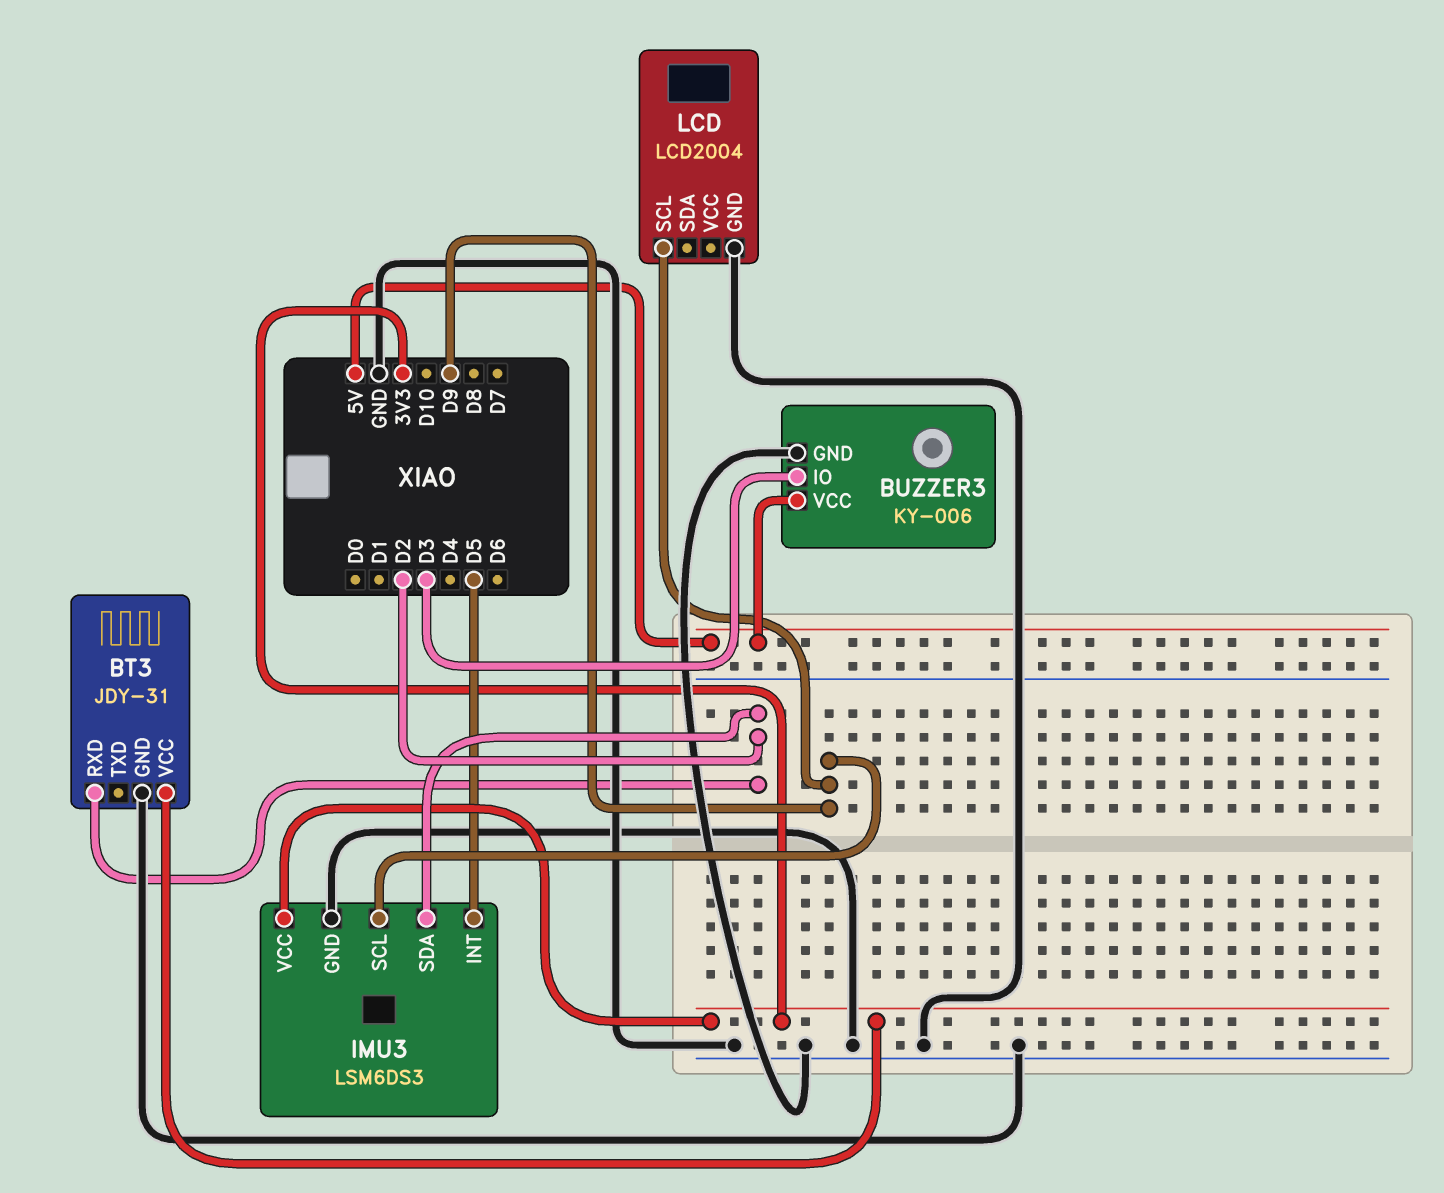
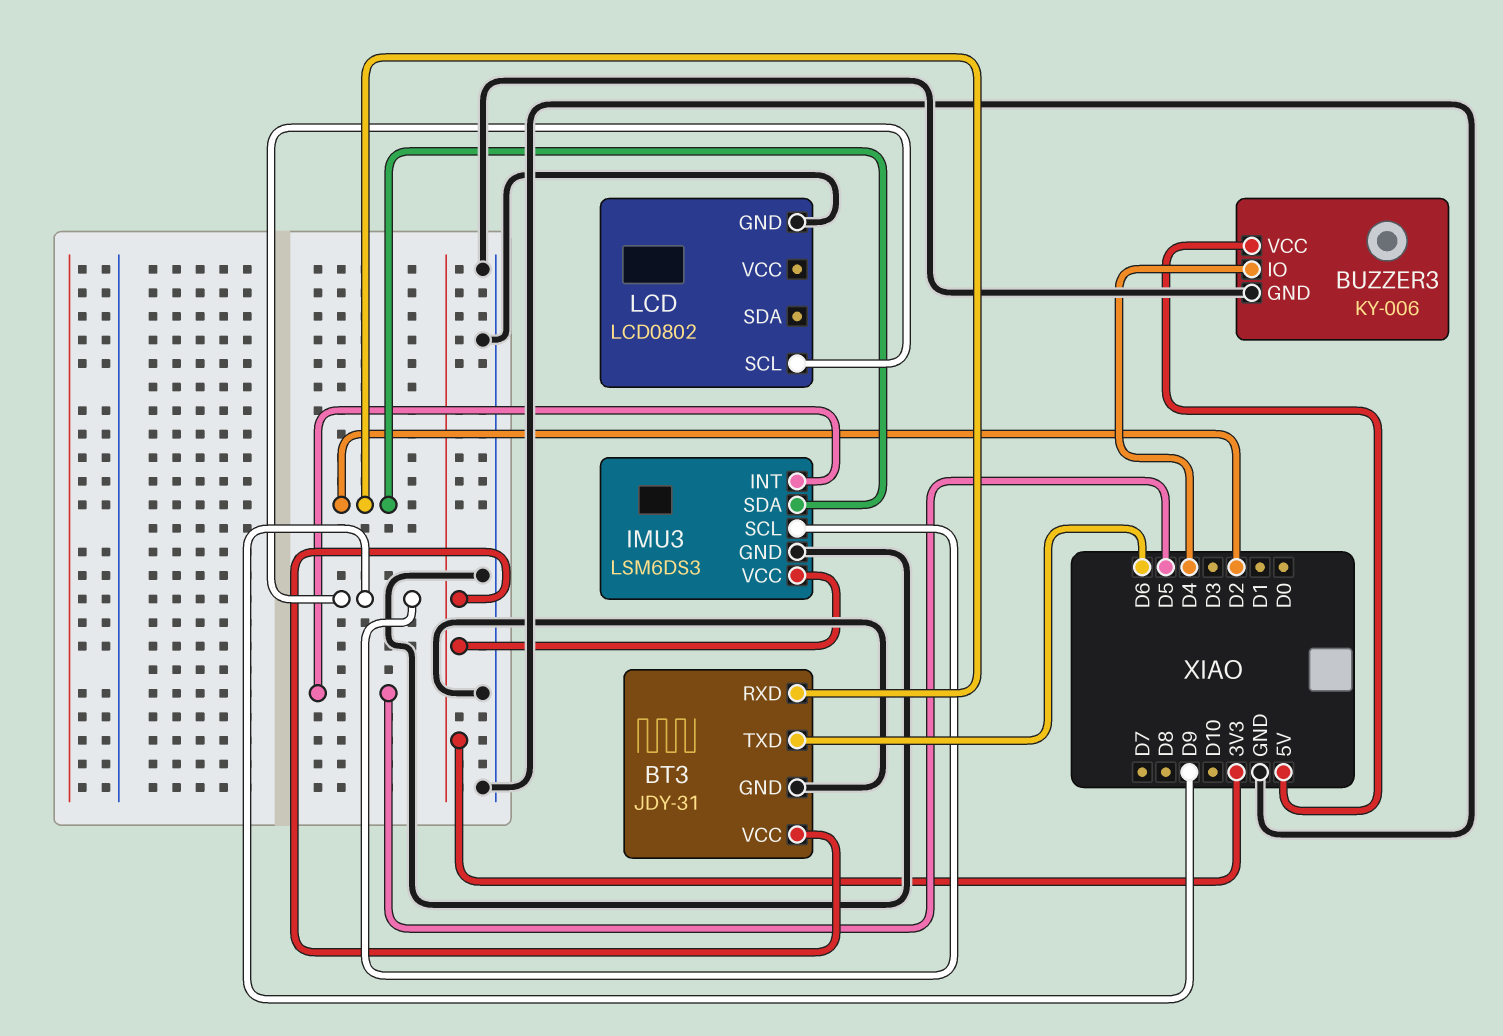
BT3 pin TXD: none -> D6
BUZZER3 pin IO: D3 -> D4
LCD: LCD2004 -> LCD0802

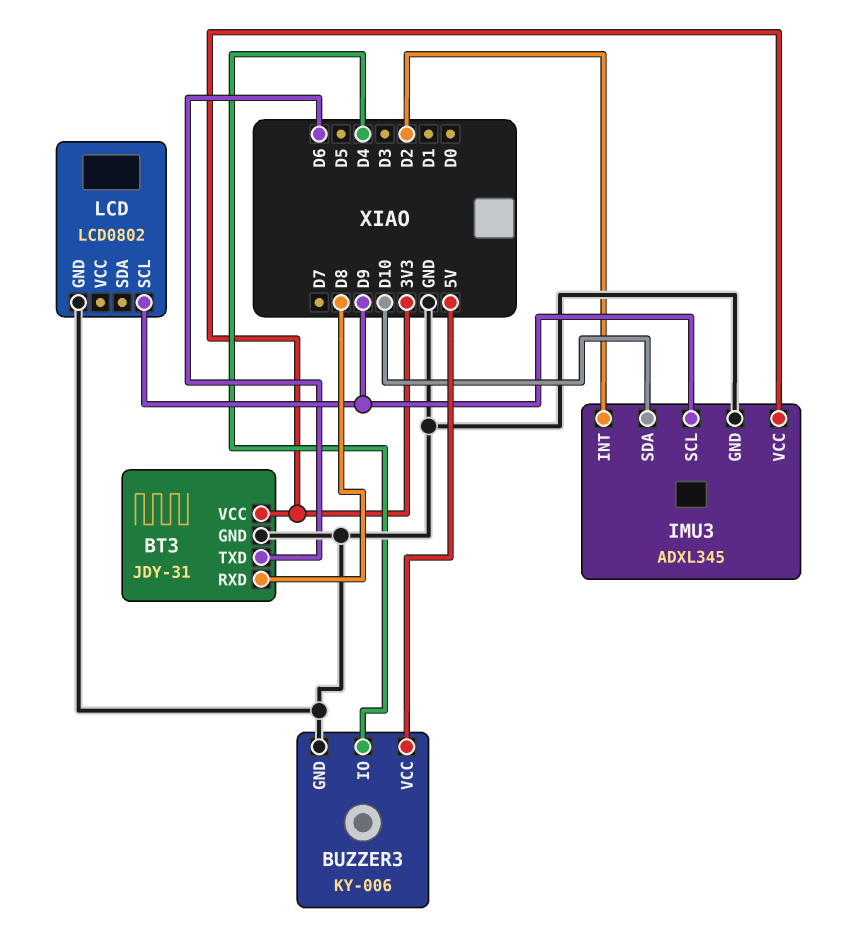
BT3 pin RXD: D2 -> D8
IMU3: LSM6DS3 -> ADXL345
IMU3 pin INT: D5 -> D2
IMU3 pin SDA: D2 -> D10

